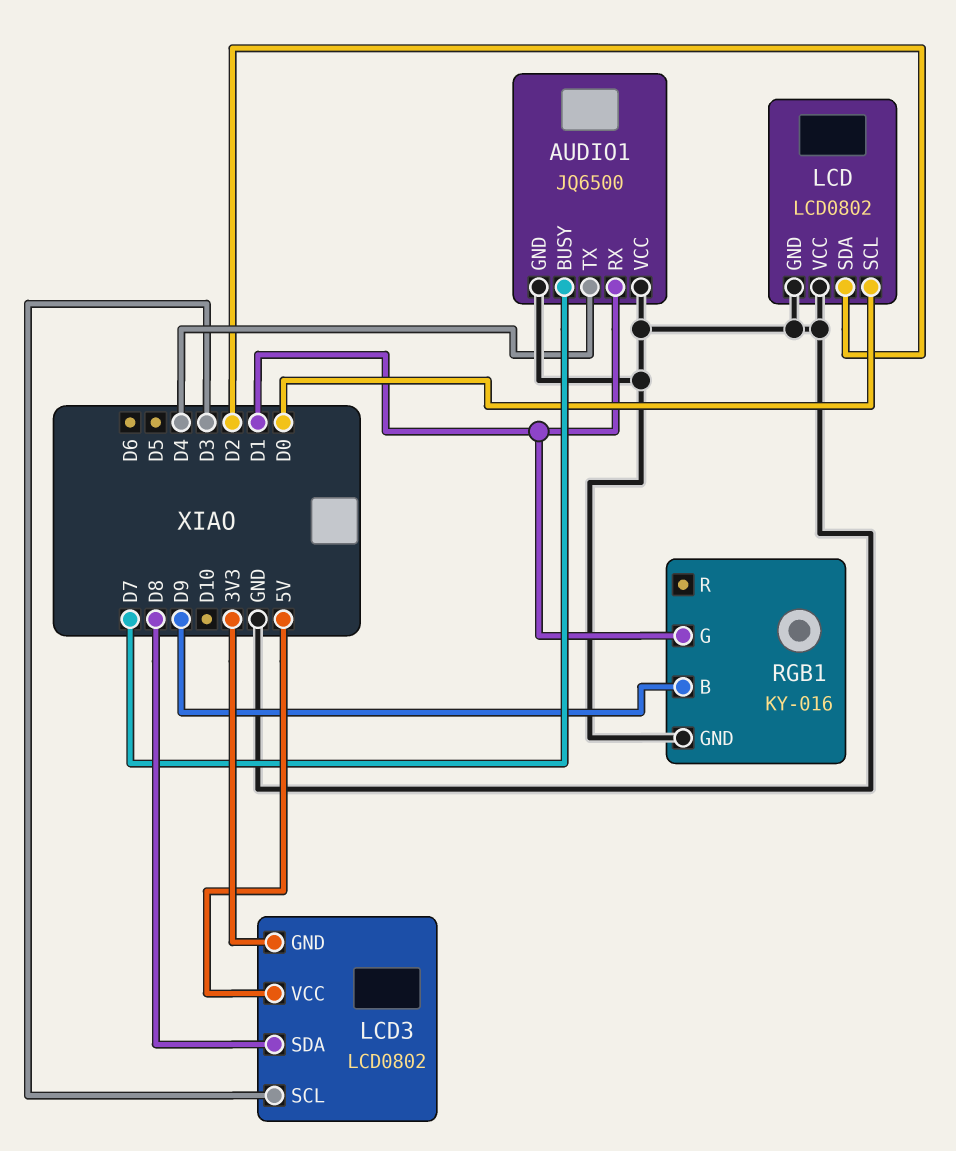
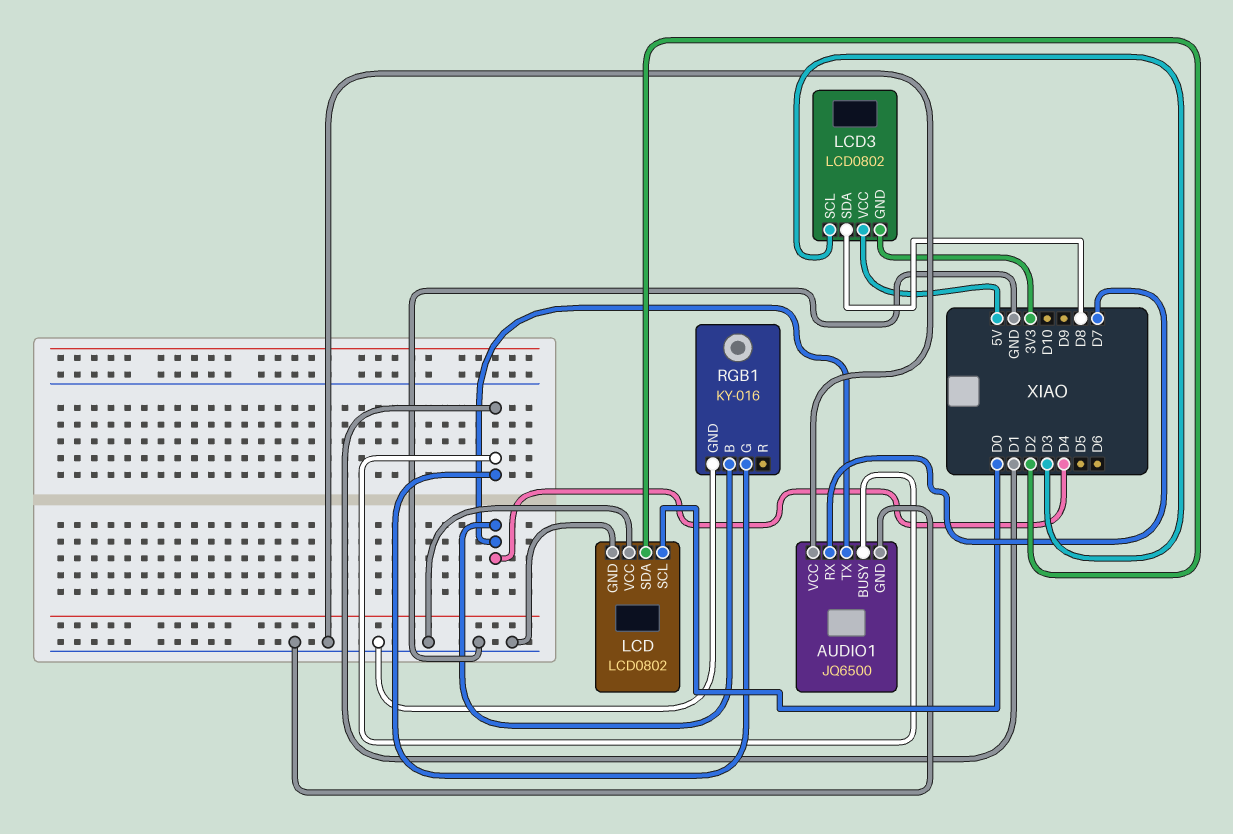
AUDIO1 pin BUSY: D7 -> D1
AUDIO1 pin RX: D1 -> D7
RGB1 pin B: D9 -> D4

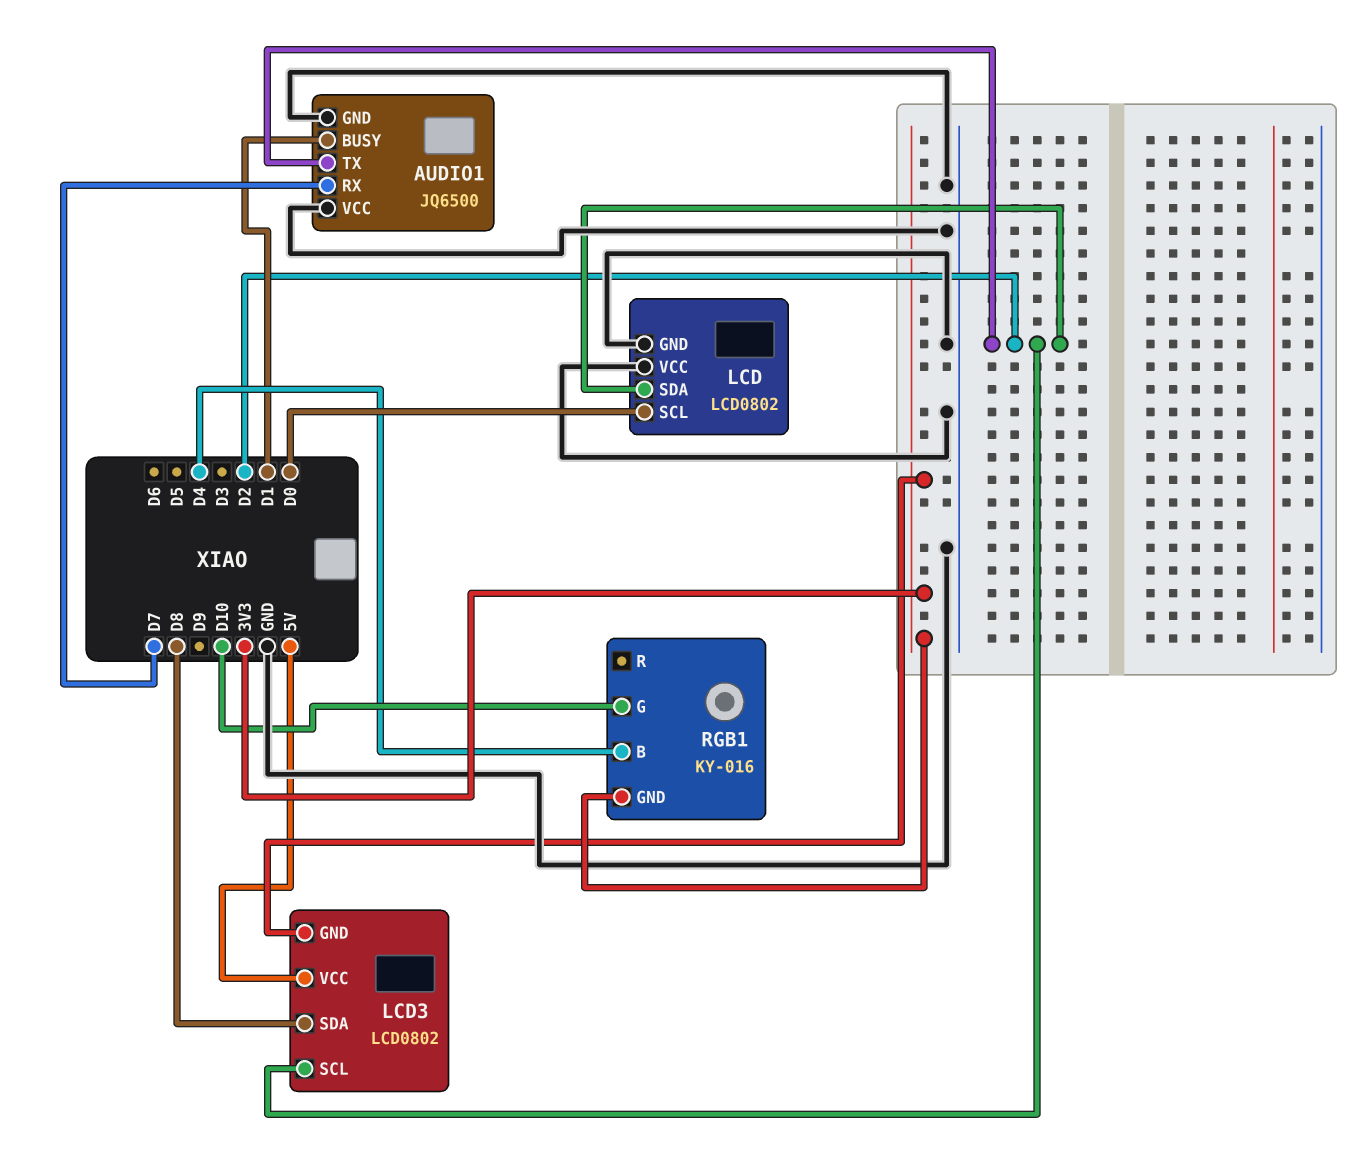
AUDIO1 pin TX: D4 -> D2
LCD3 pin SCL: D3 -> D2
RGB1 pin G: D1 -> D10
RGB1 pin GND: GND -> 3V3

